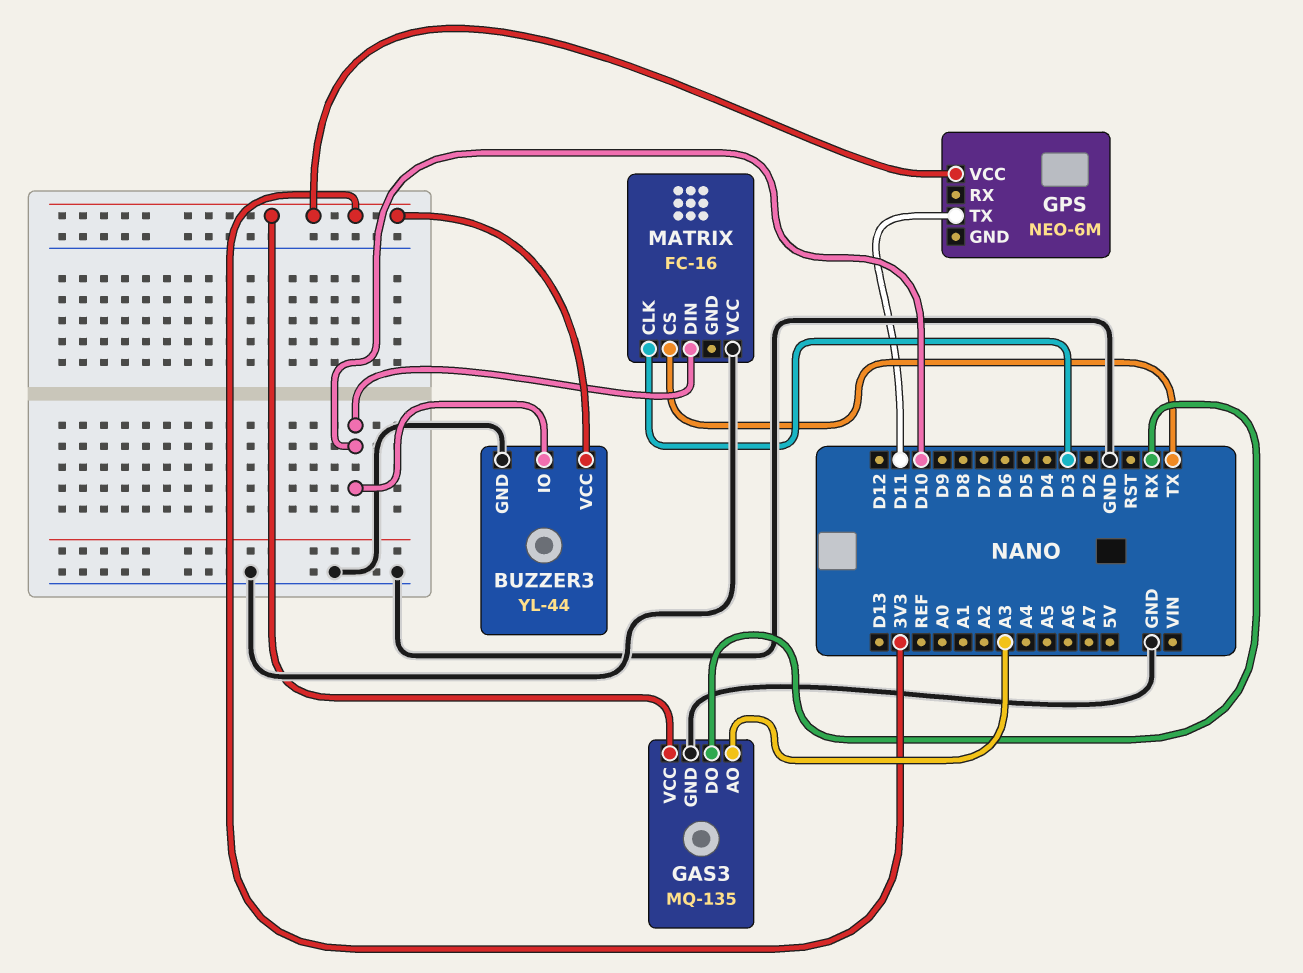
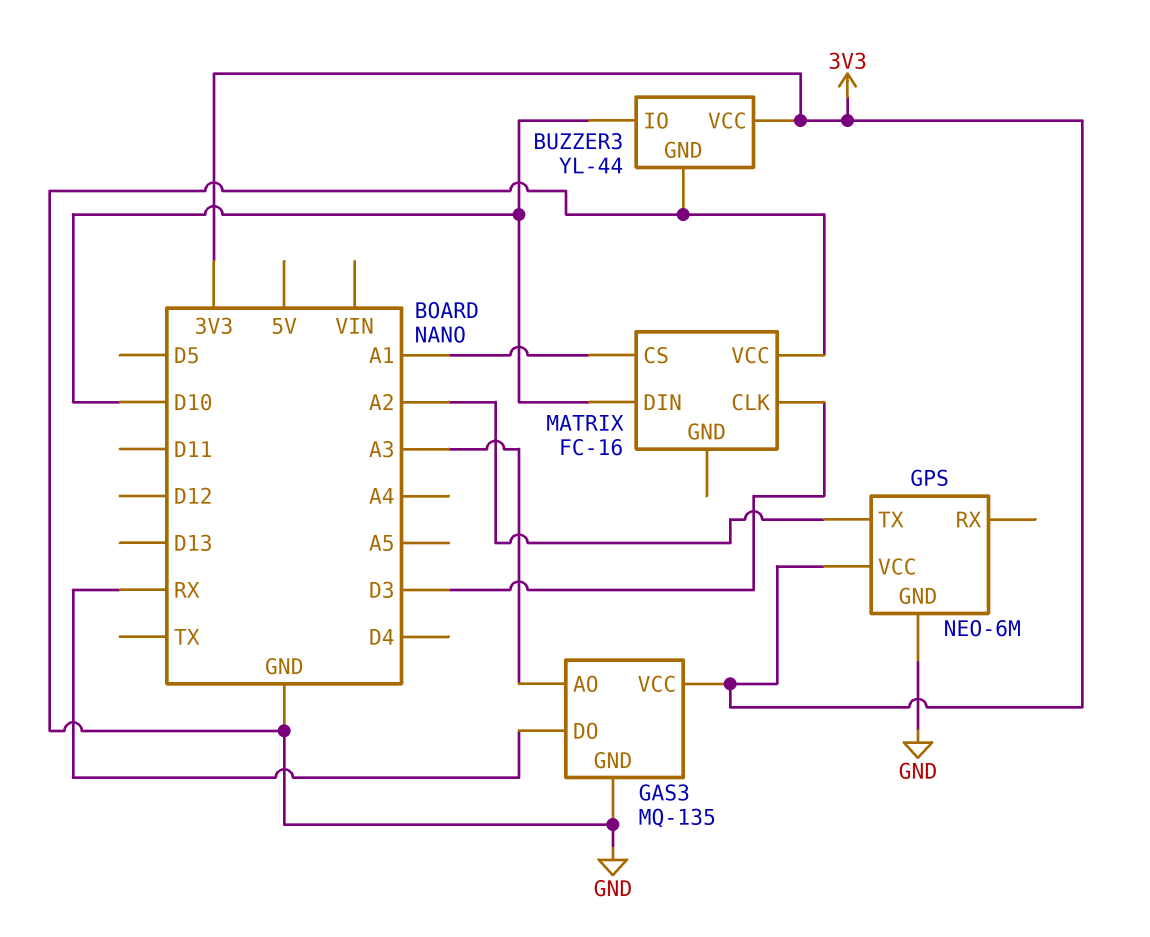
GPS pin GND: none -> GND
GPS pin TX: D11 -> A2
MATRIX pin CS: TX -> A1

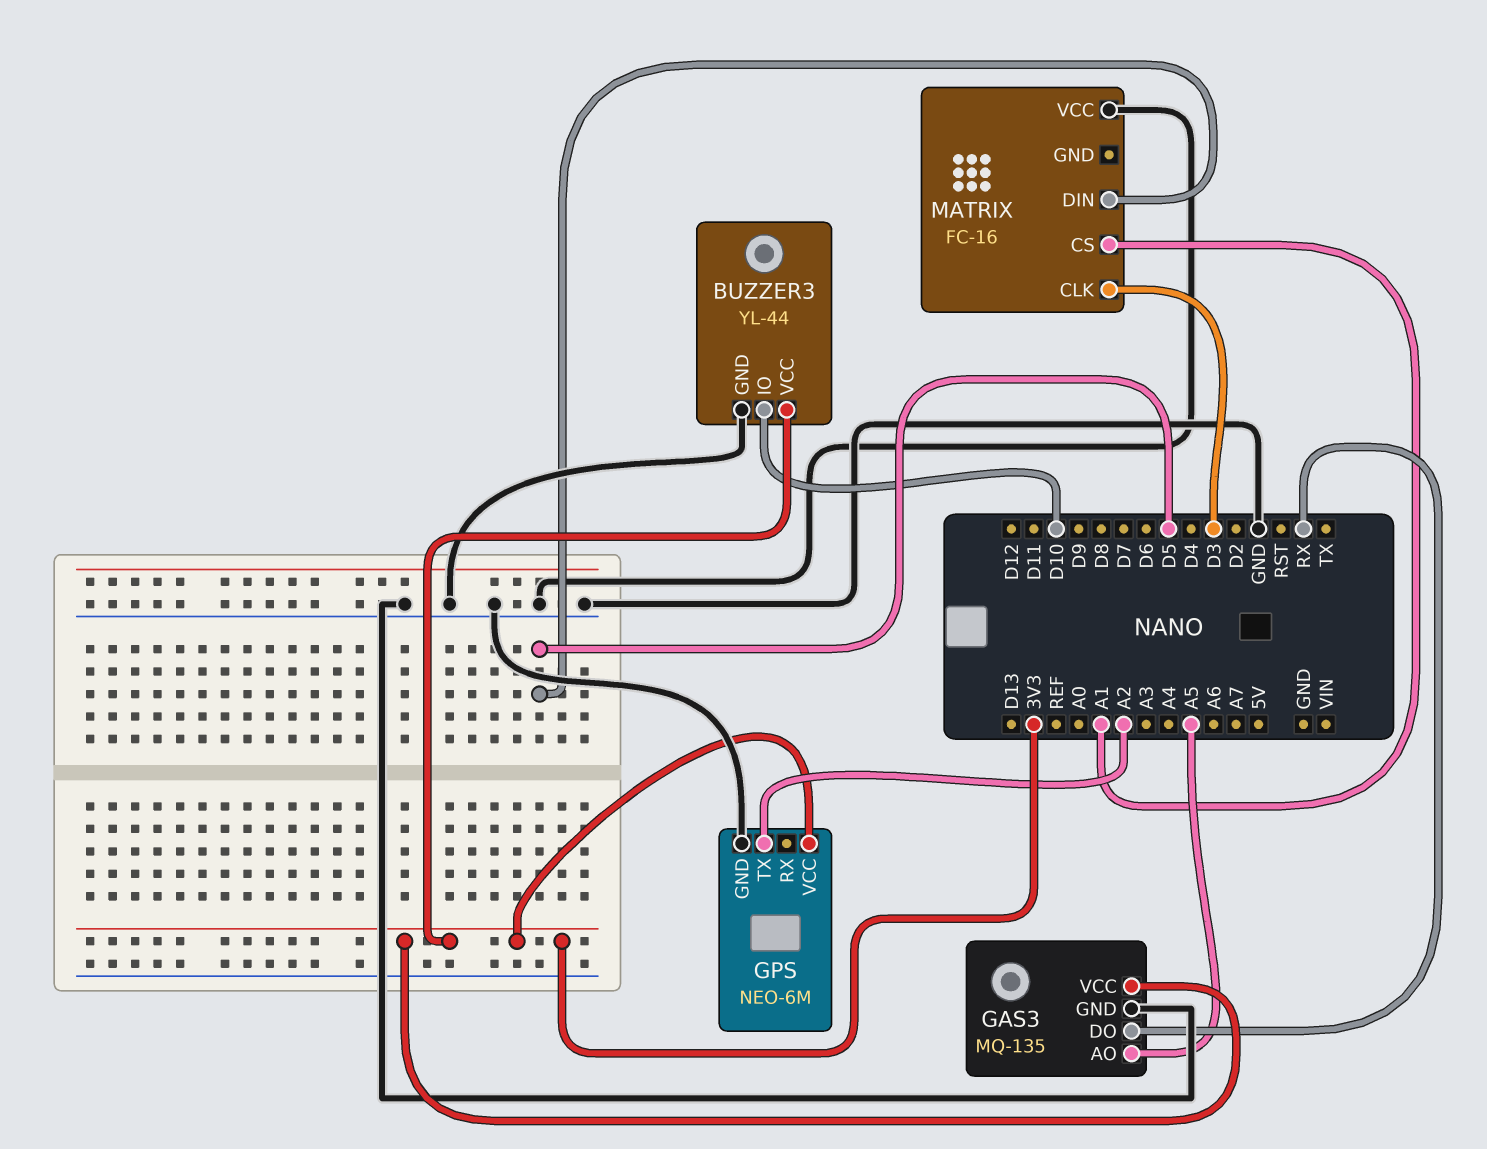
GAS3 pin AO: A3 -> A5
MATRIX pin DIN: D10 -> D5

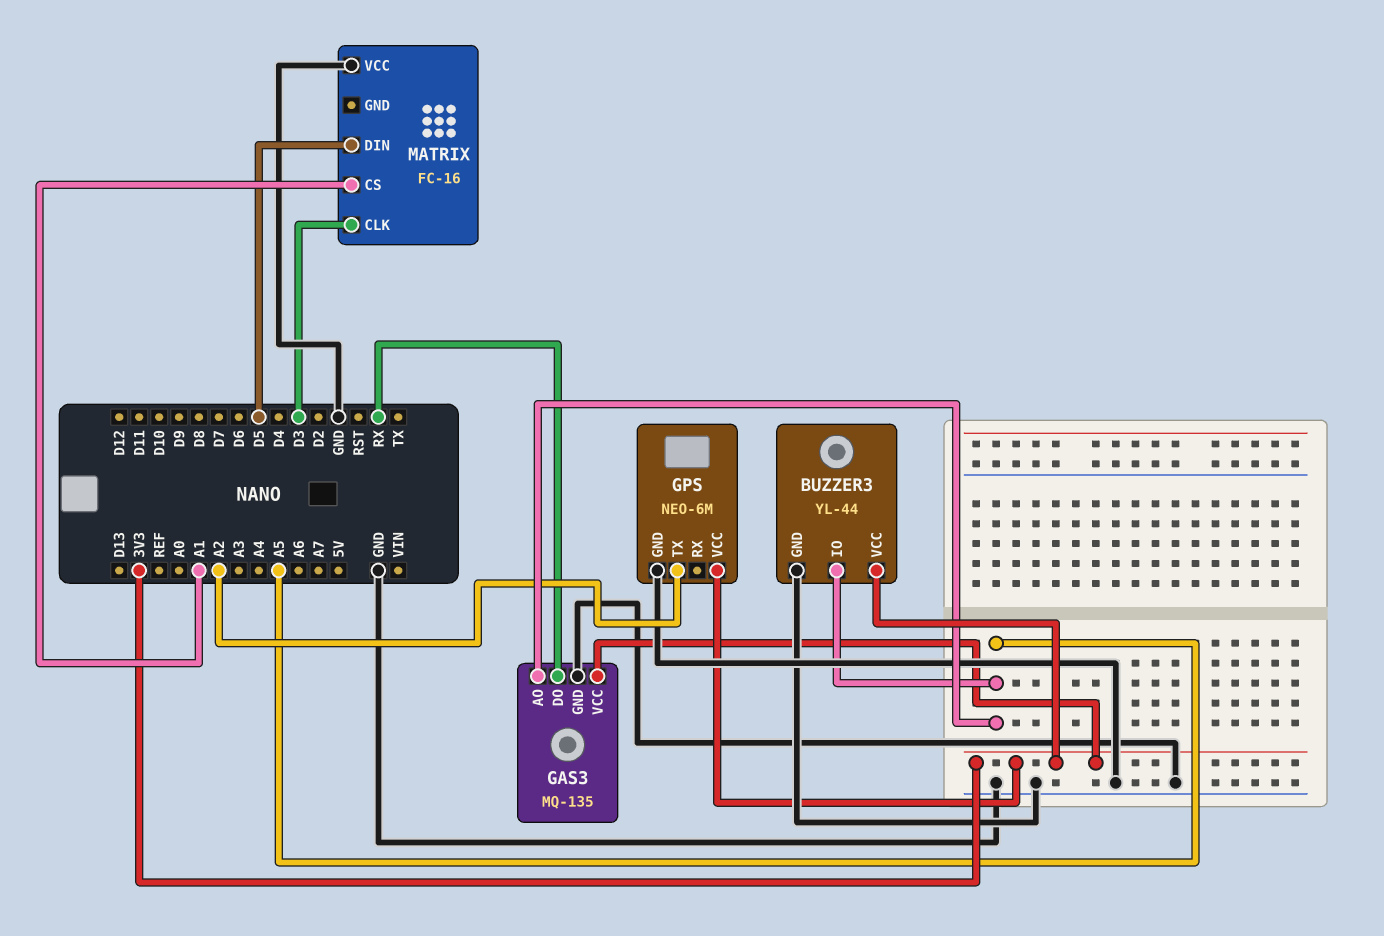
BUZZER3 pin IO: D10 -> A5

